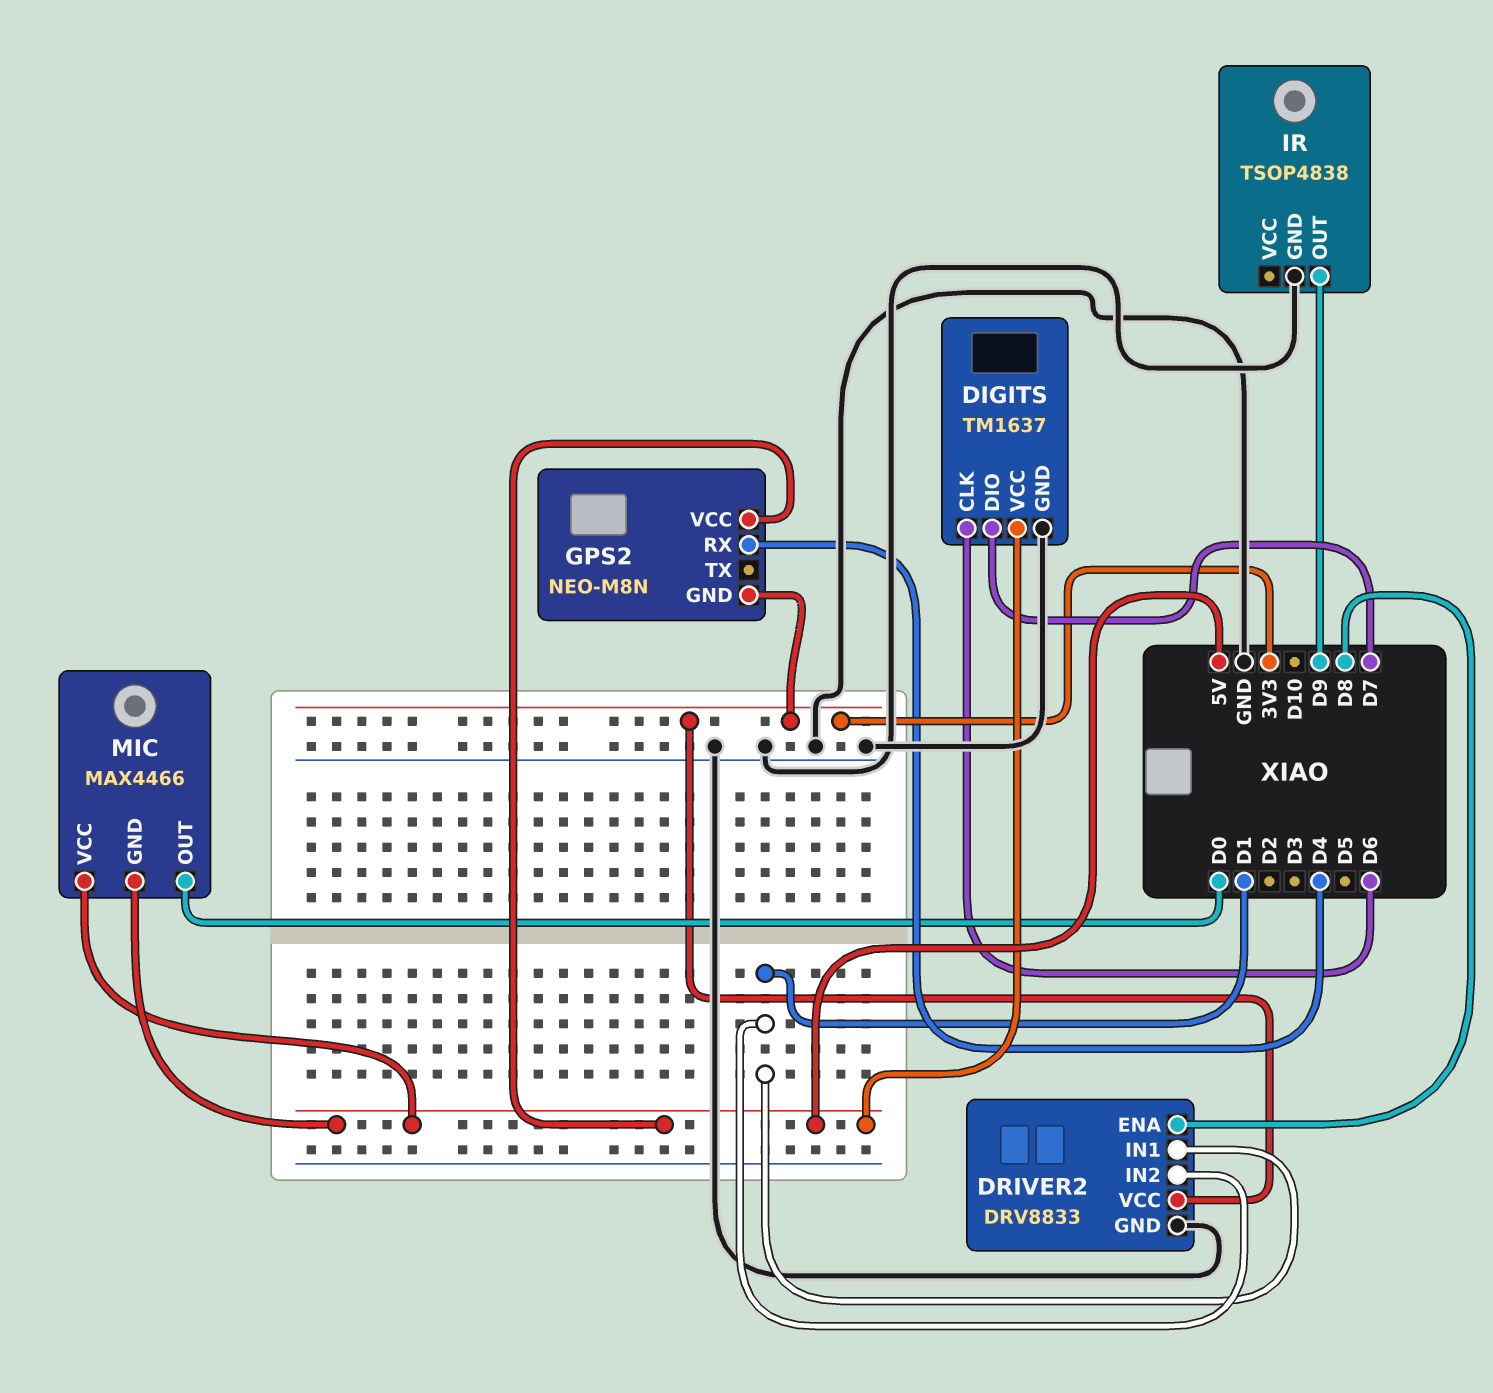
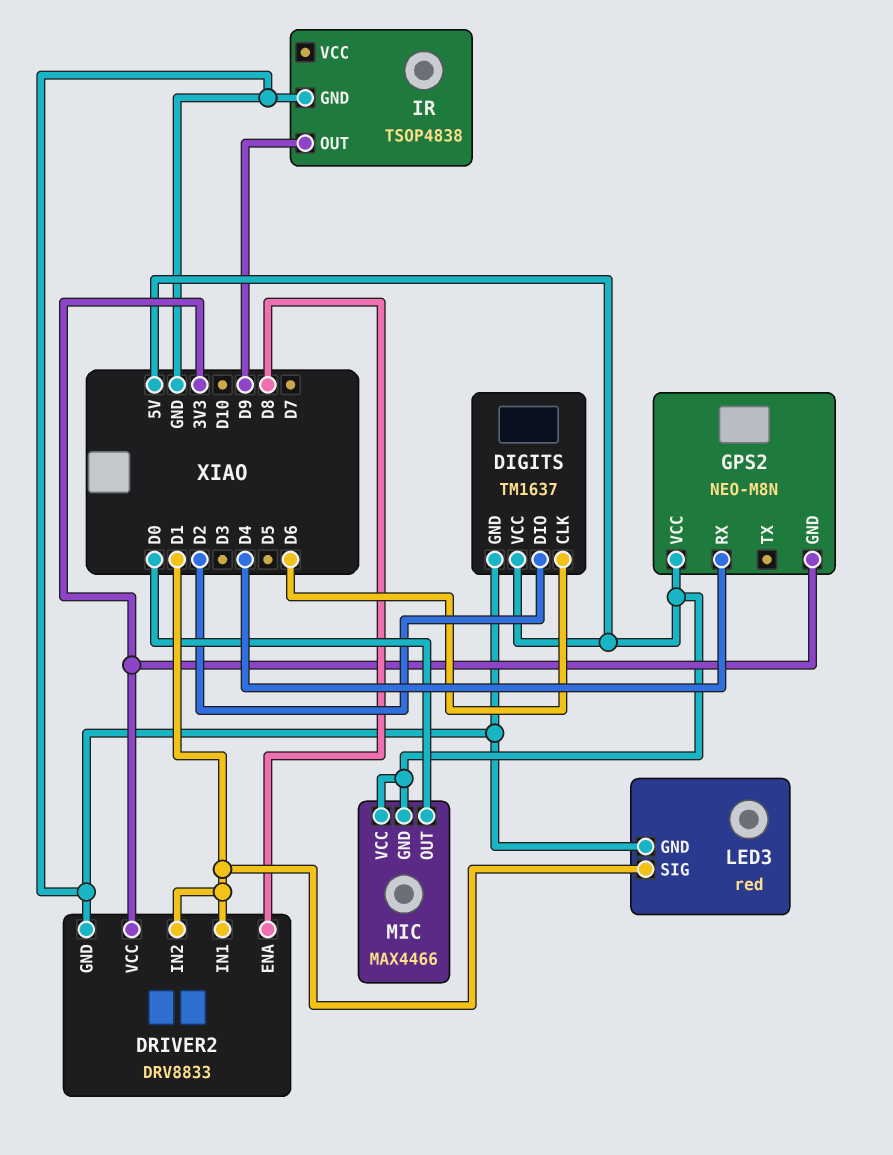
DIGITS pin DIO: D7 -> D2
LED3: none -> red
LED3 pin GND: none -> GND
LED3 pin SIG: none -> D1

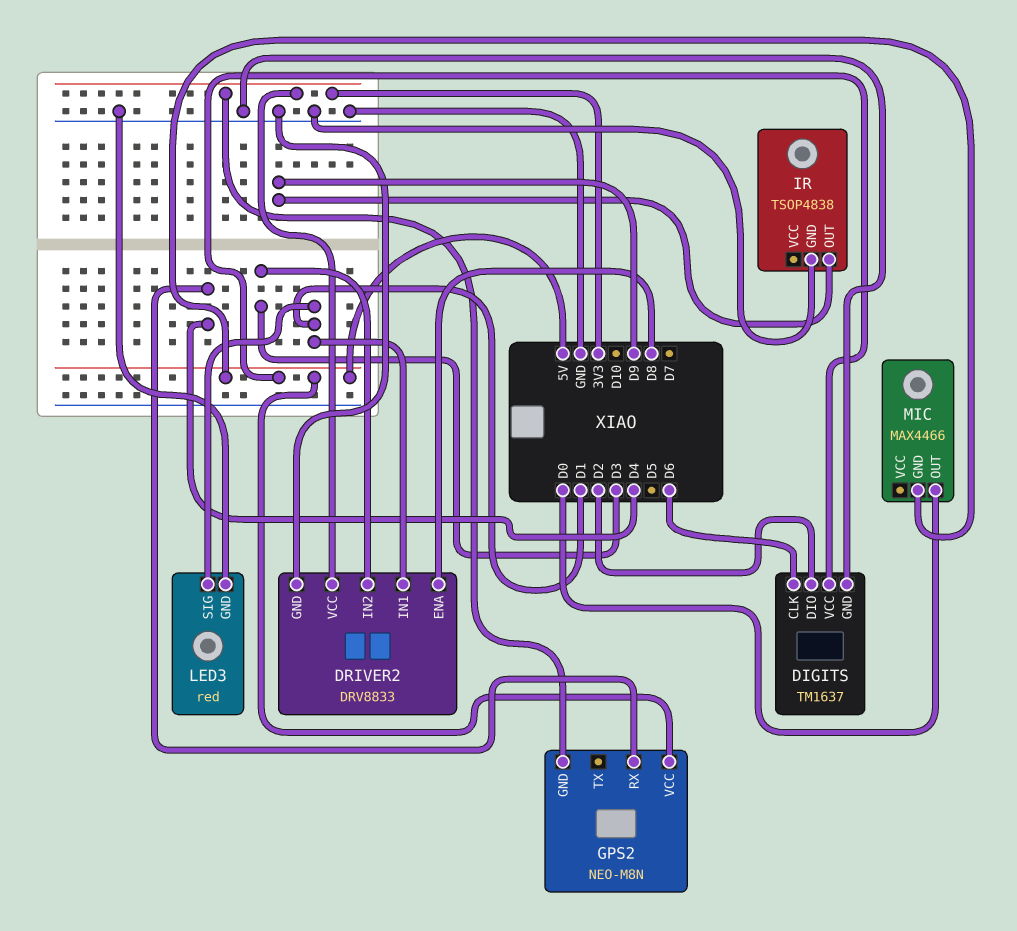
DRIVER2 pin IN2: D1 -> D3
MIC pin VCC: 5V -> none

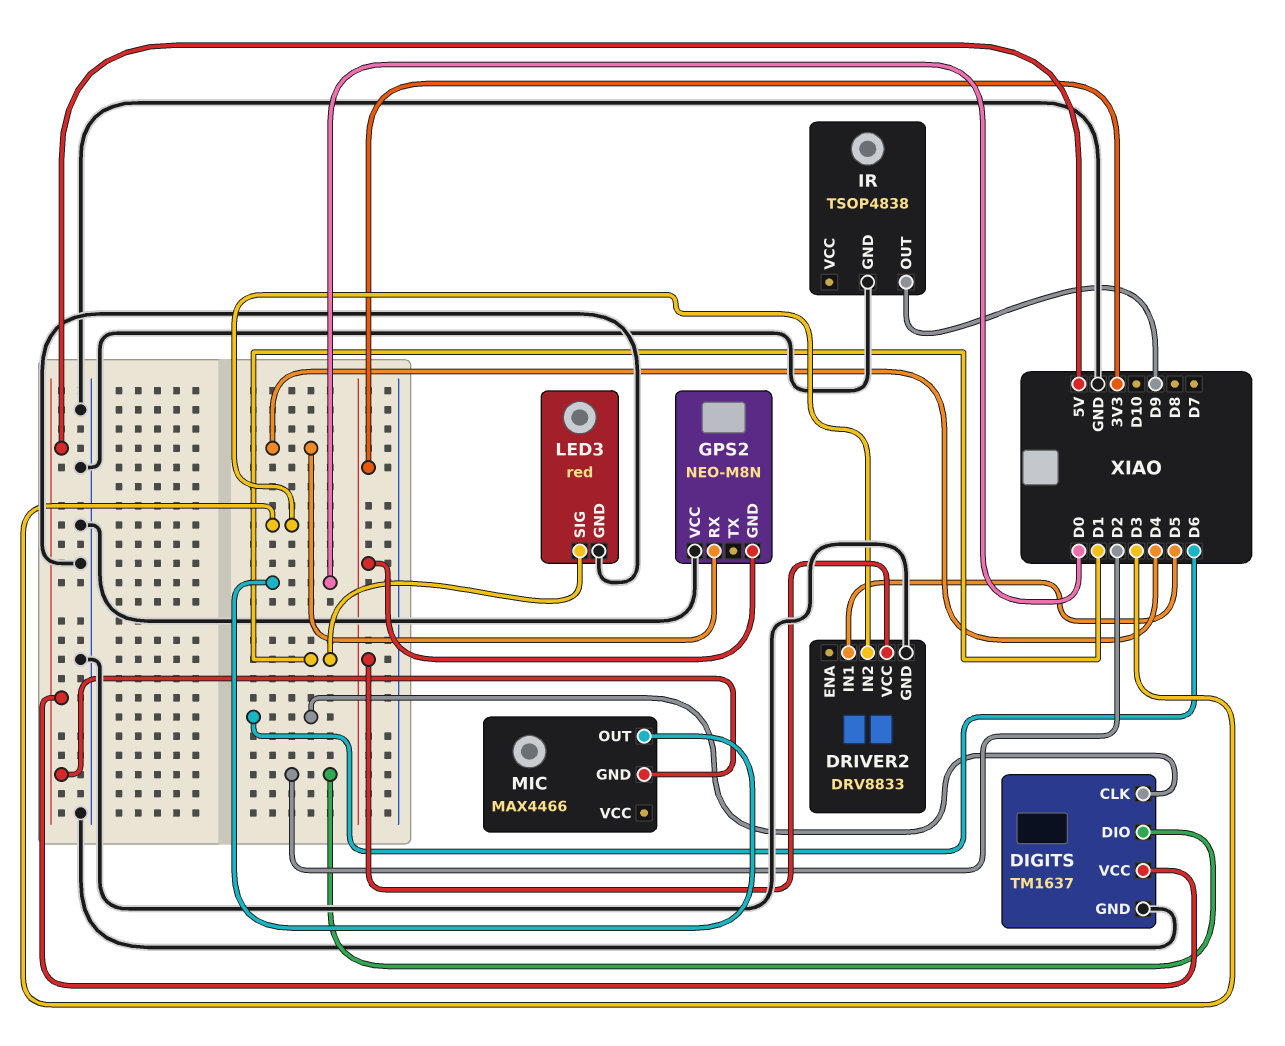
DRIVER2 pin ENA: D8 -> none
DRIVER2 pin IN1: D1 -> D5
GPS2 pin VCC: 5V -> GND

